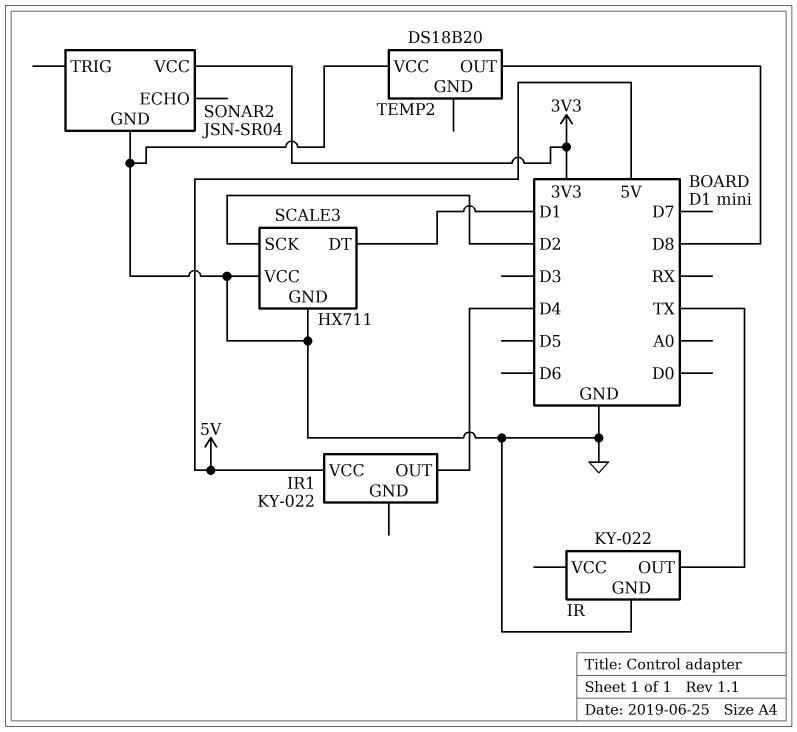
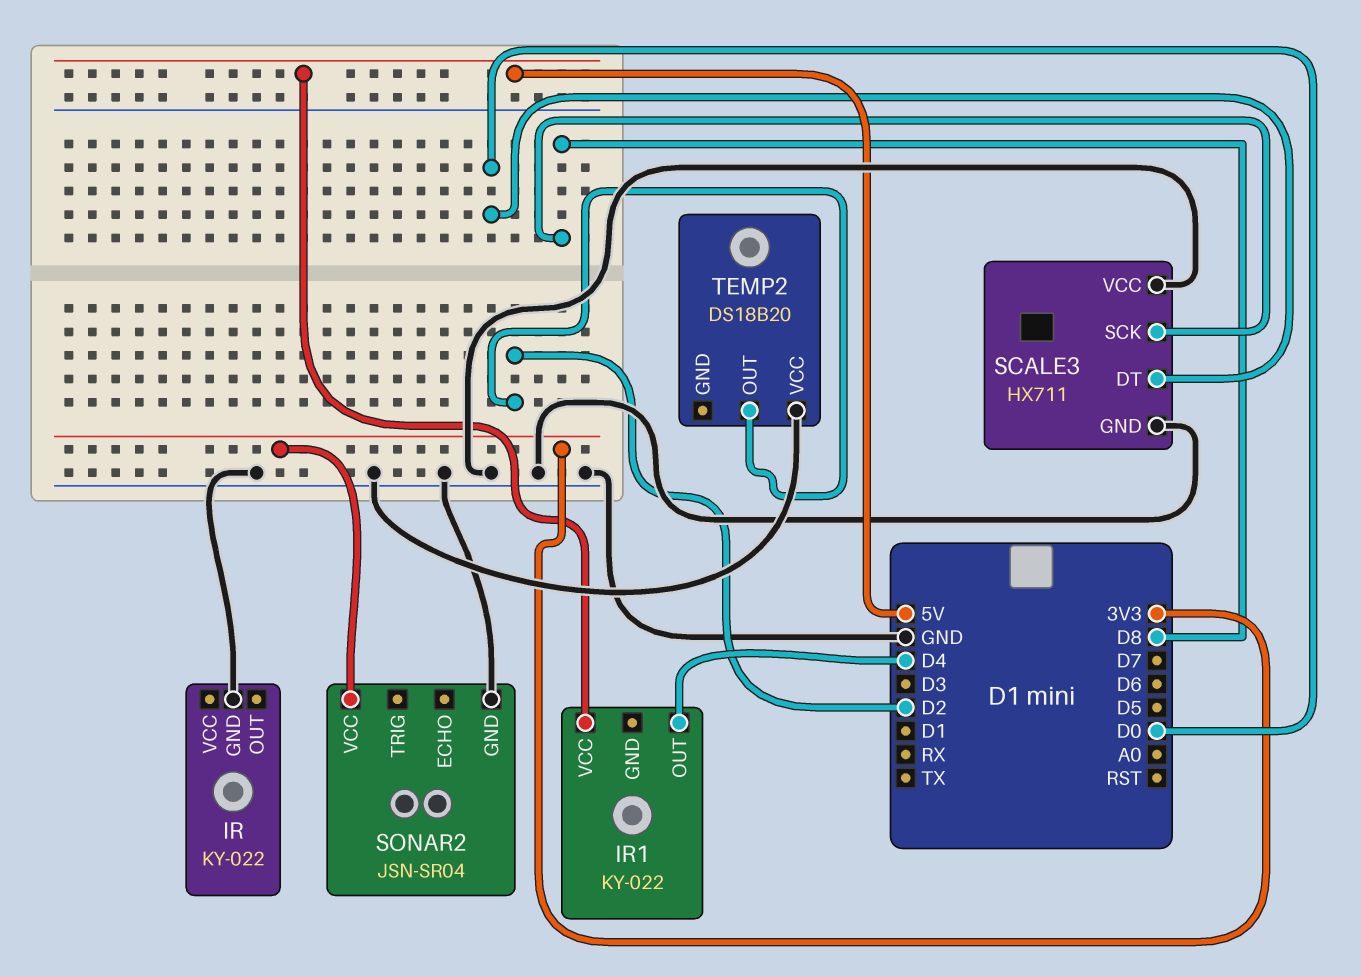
IR pin OUT: TX -> none
SCALE3 pin DT: D1 -> D0
SCALE3 pin SCK: D2 -> D8
TEMP2 pin OUT: D8 -> D2

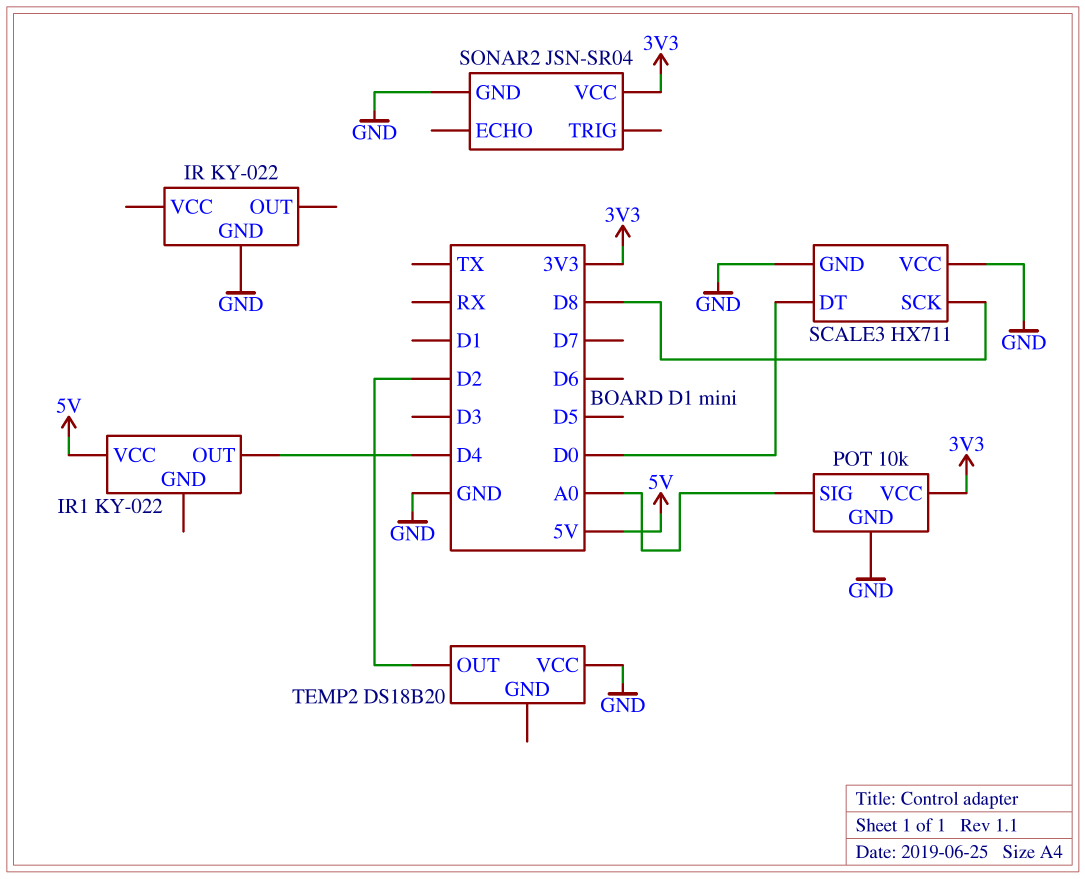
POT: none -> 10k
POT pin GND: none -> GND
POT pin SIG: none -> A0
POT pin VCC: none -> 3V3

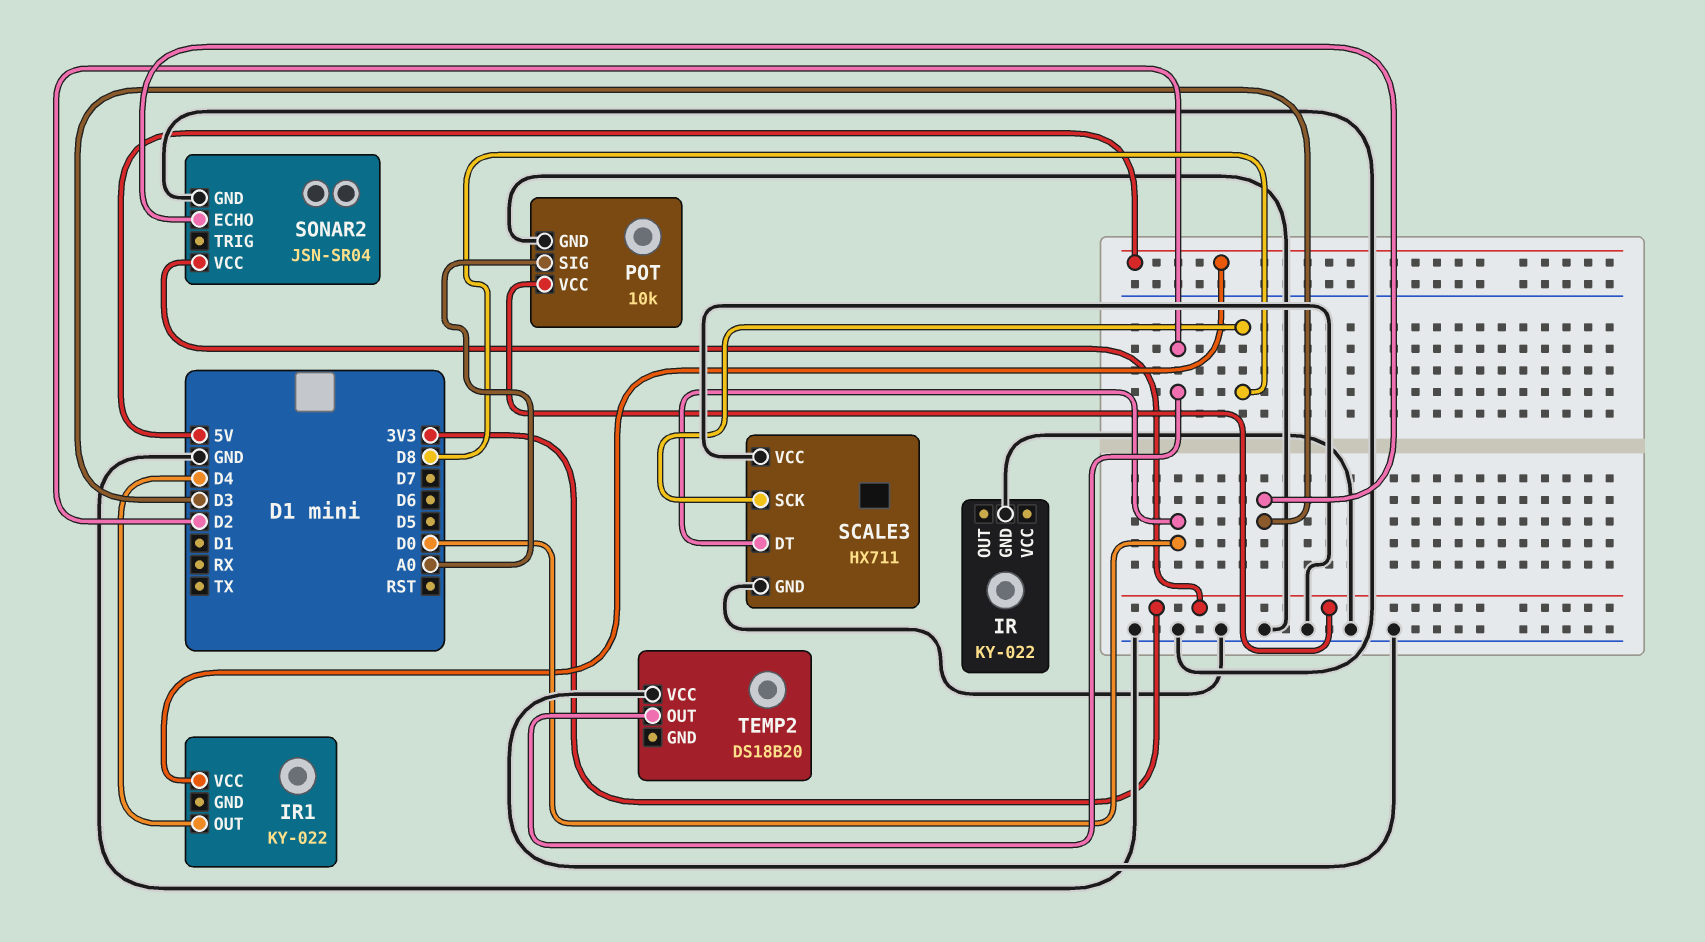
SONAR2 pin ECHO: none -> D3

